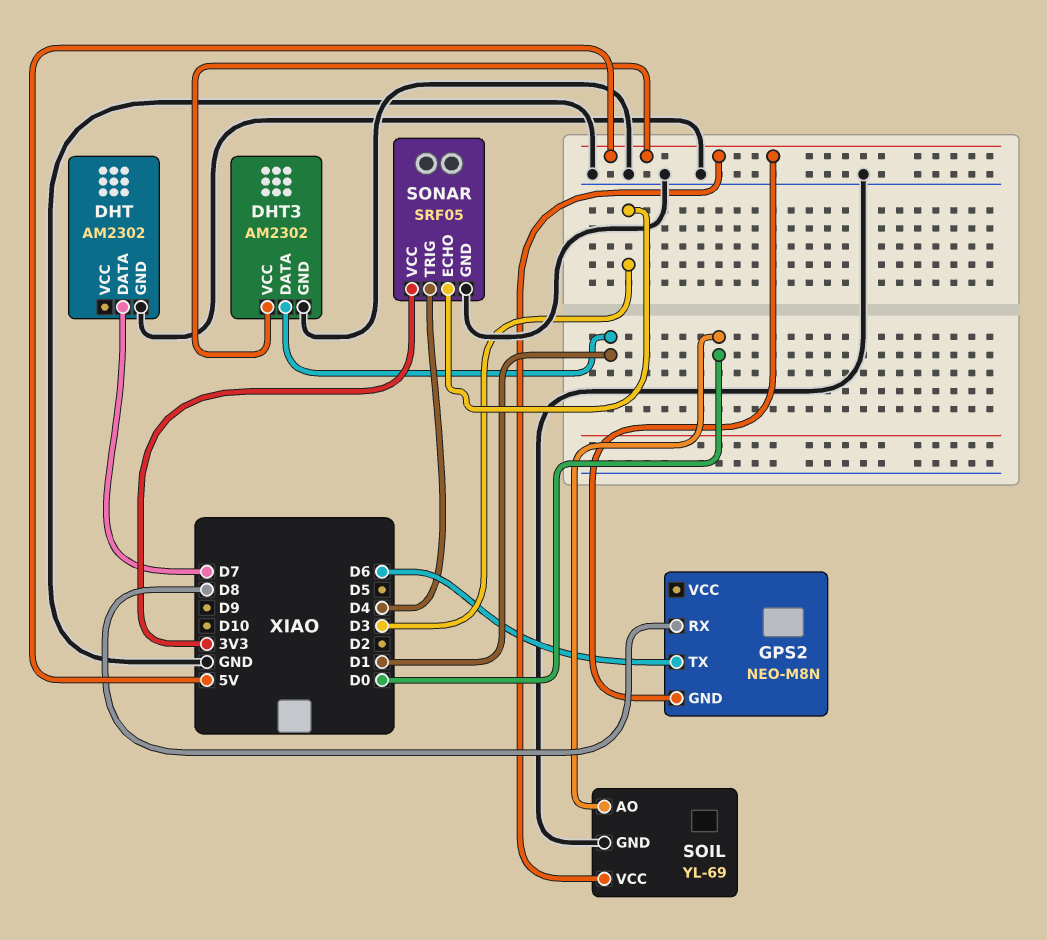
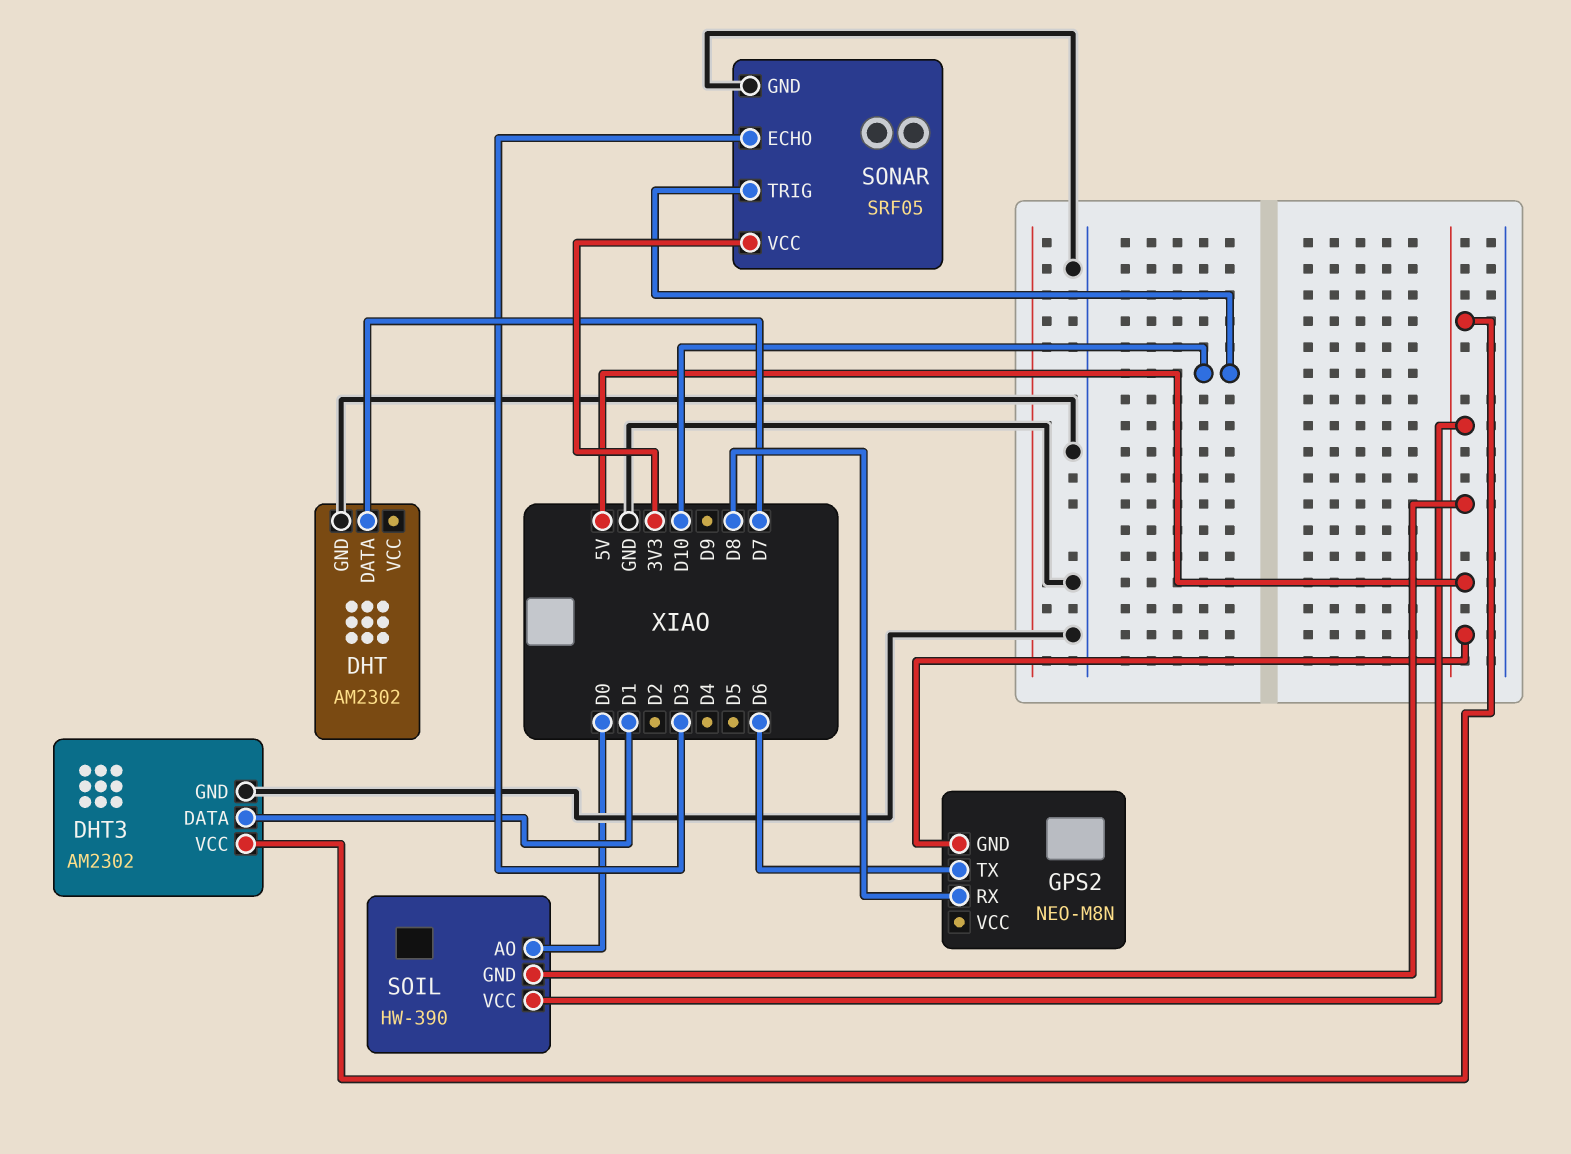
SOIL: YL-69 -> HW-390
SOIL pin GND: GND -> 5V
SONAR pin TRIG: D4 -> D10

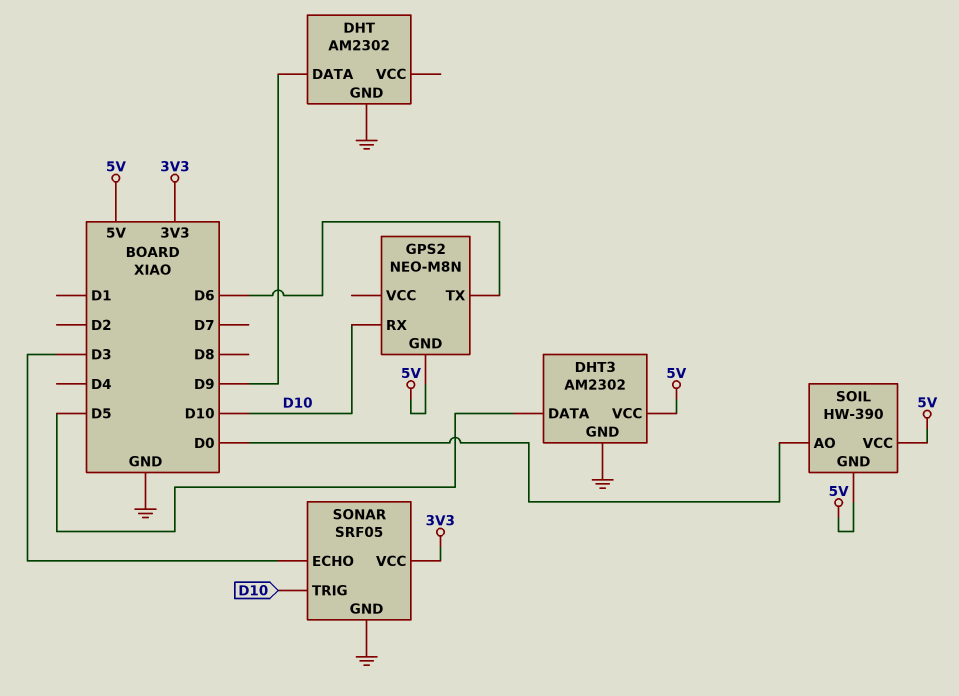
DHT pin DATA: D7 -> D9
DHT3 pin DATA: D1 -> D5
GPS2 pin RX: D8 -> D10

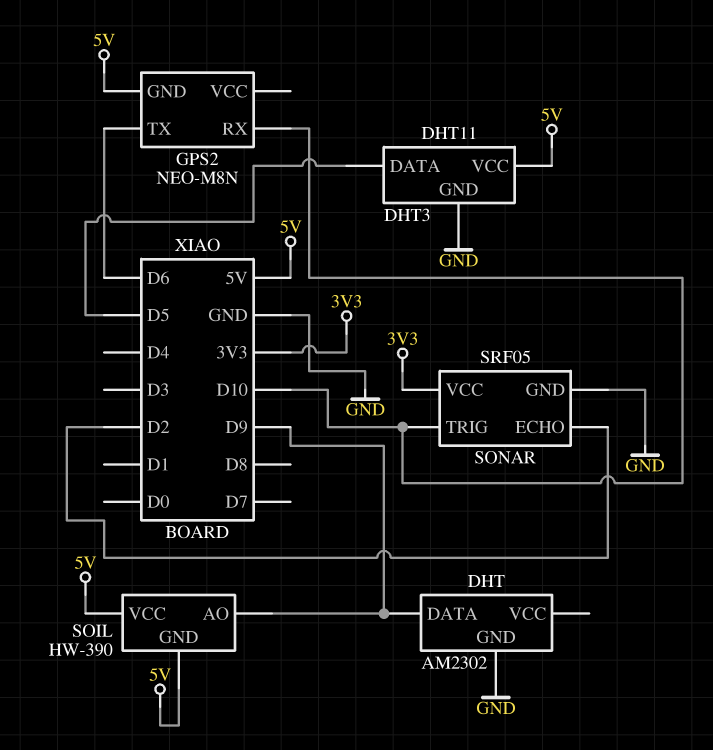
DHT3: AM2302 -> DHT11
SOIL pin AO: D0 -> D9
SONAR pin ECHO: D3 -> D2

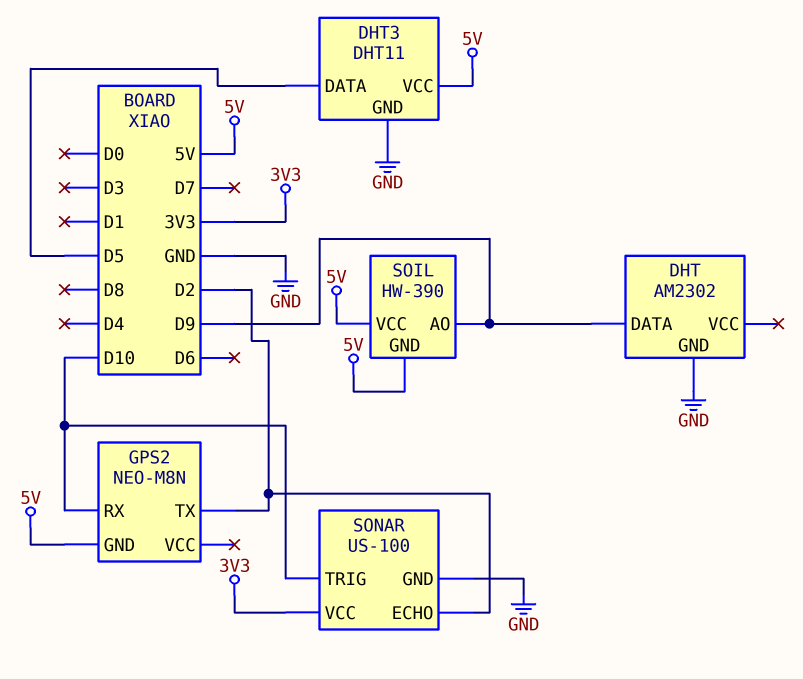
GPS2 pin TX: D6 -> D2
SONAR: SRF05 -> US-100

